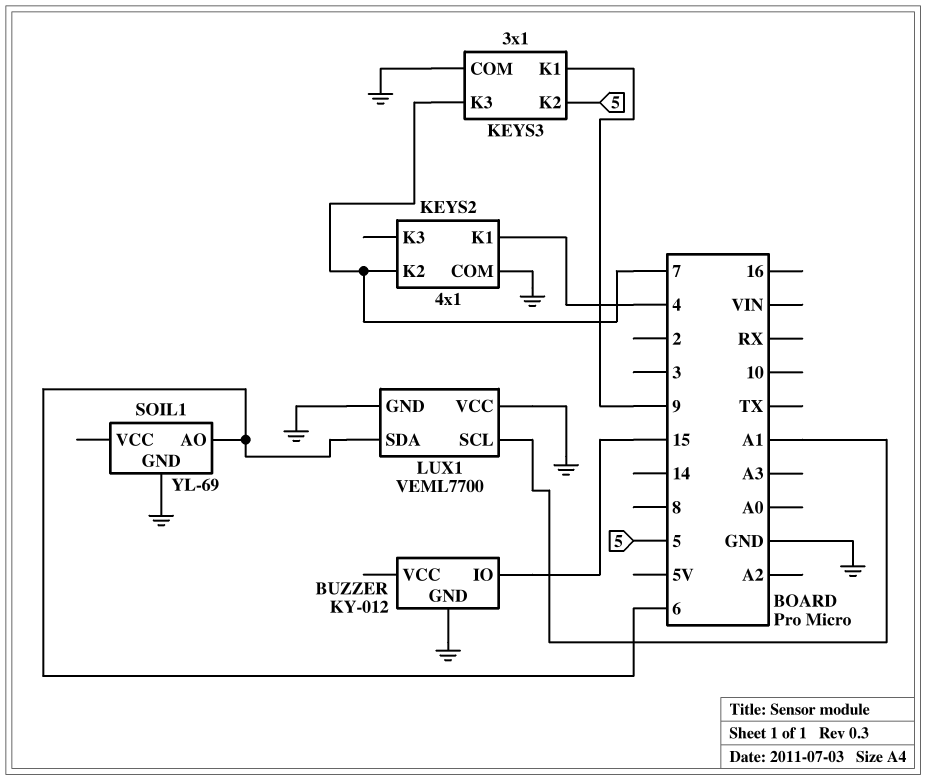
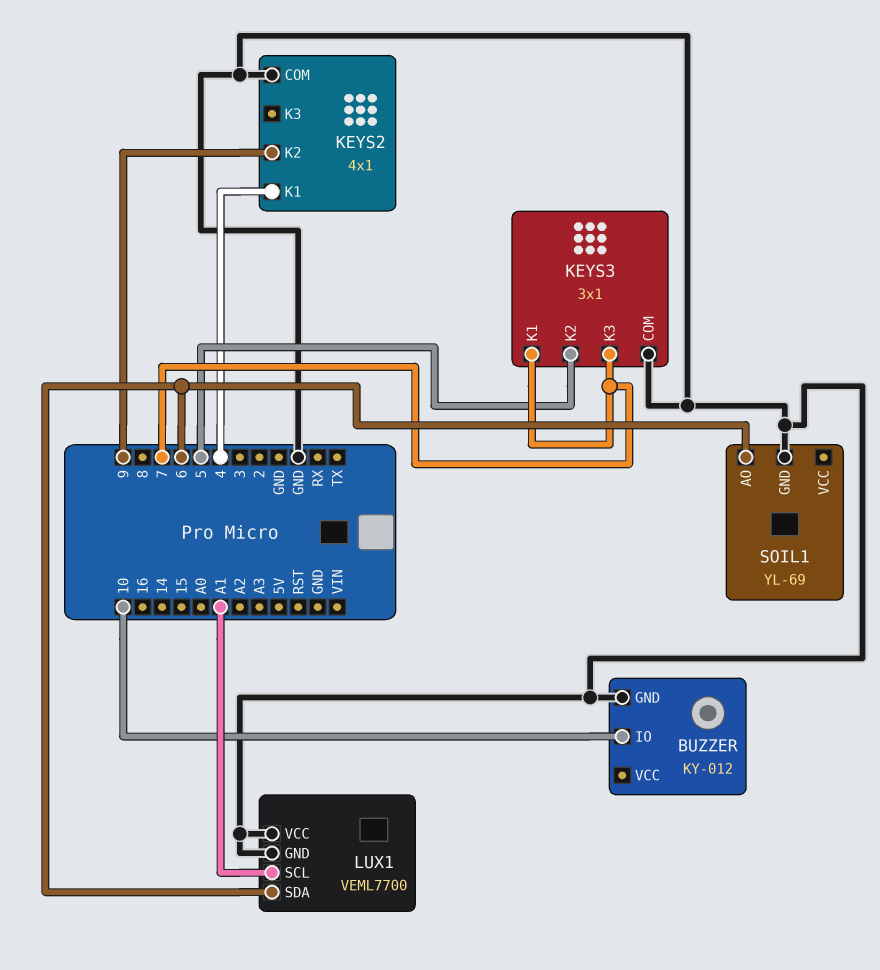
BUZZER pin IO: 15 -> 10
KEYS2 pin K2: 7 -> 9
KEYS3 pin K1: 9 -> 7

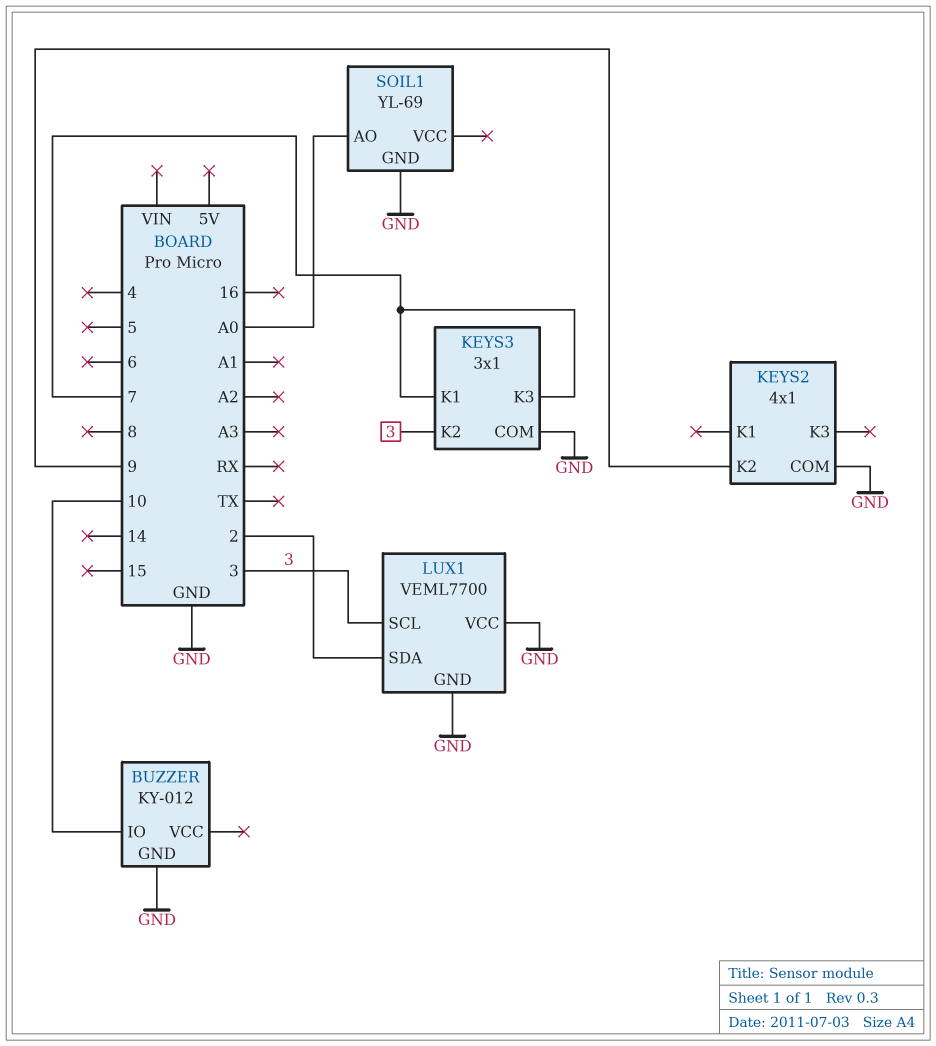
KEYS2 pin K1: 4 -> none
KEYS3 pin K2: 5 -> 3
LUX1 pin SCL: A1 -> 3
LUX1 pin SDA: 6 -> 2
SOIL1 pin AO: 6 -> A0

